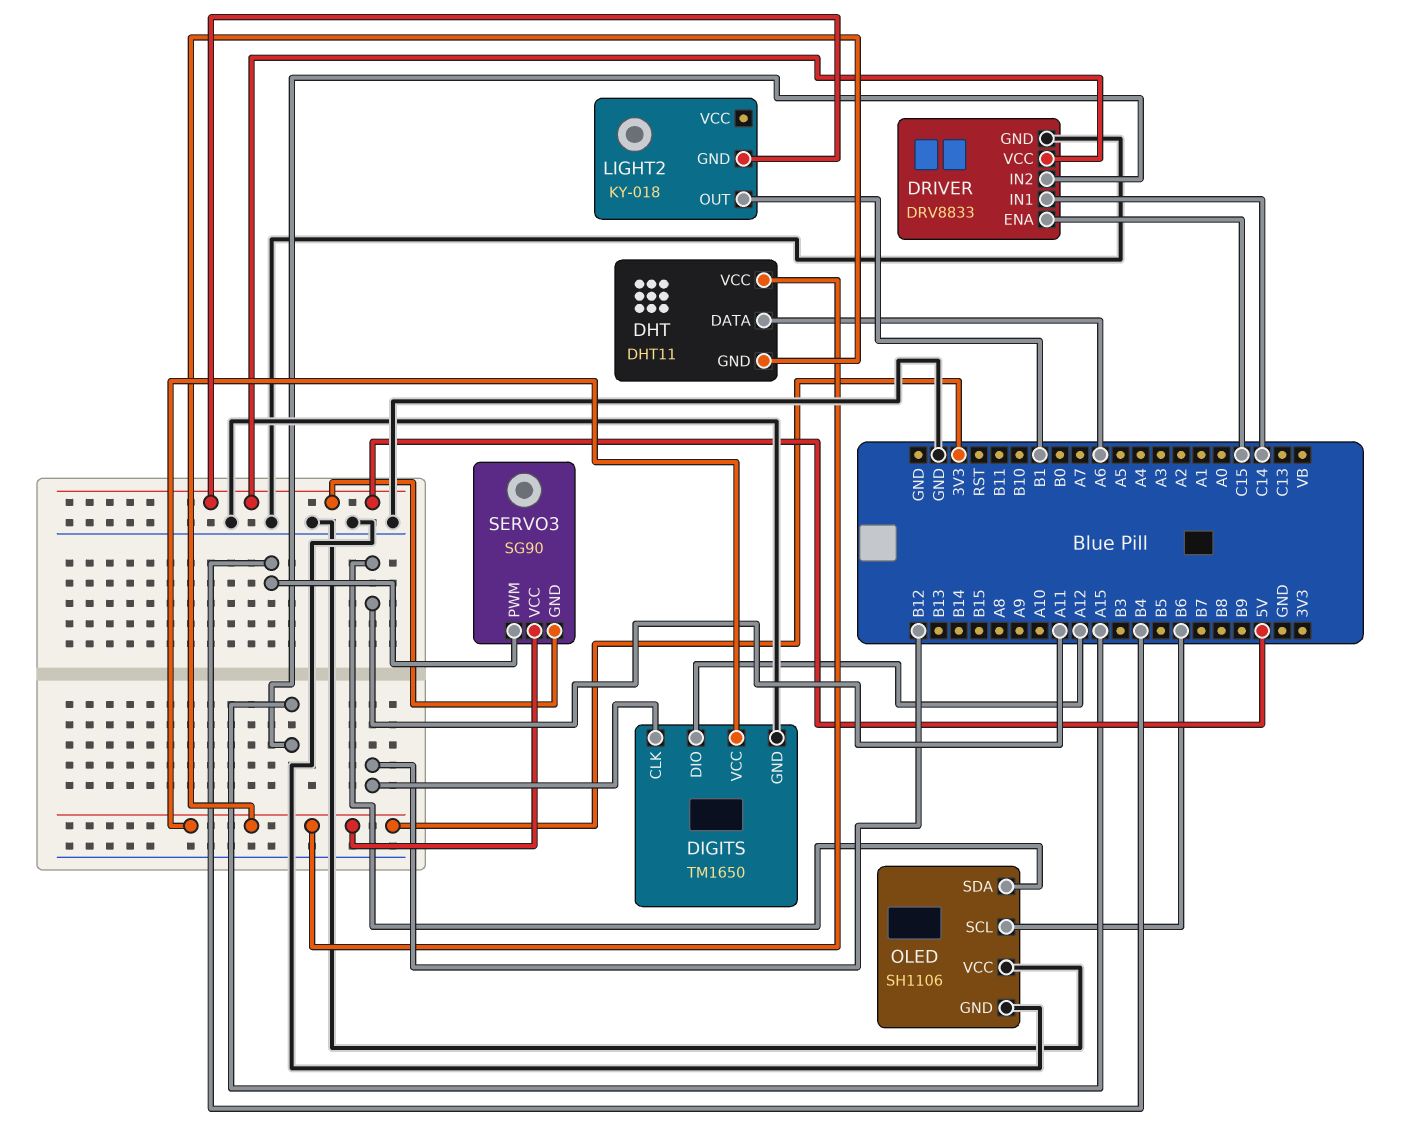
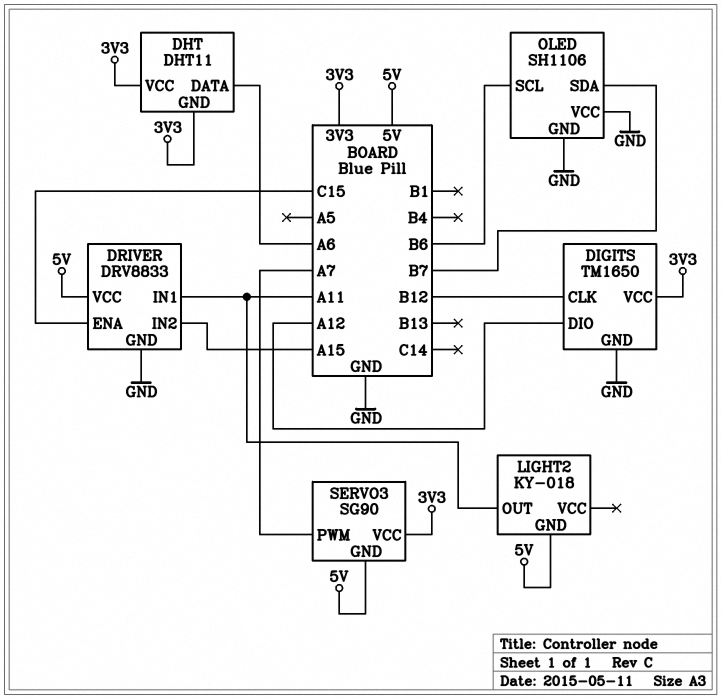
DRIVER pin IN1: C14 -> A11
LIGHT2 pin OUT: B1 -> A11
OLED pin SDA: A11 -> B7
SERVO3 pin PWM: B4 -> A7

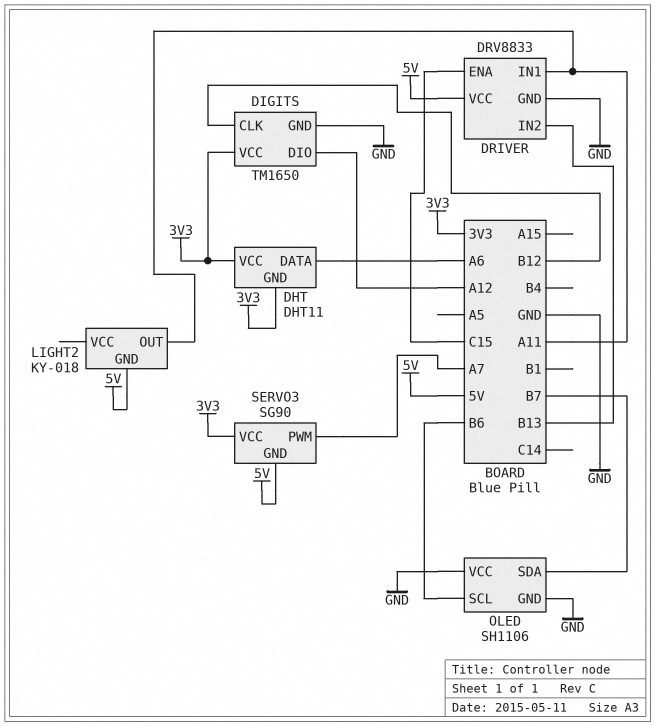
DRIVER pin IN2: A15 -> B13

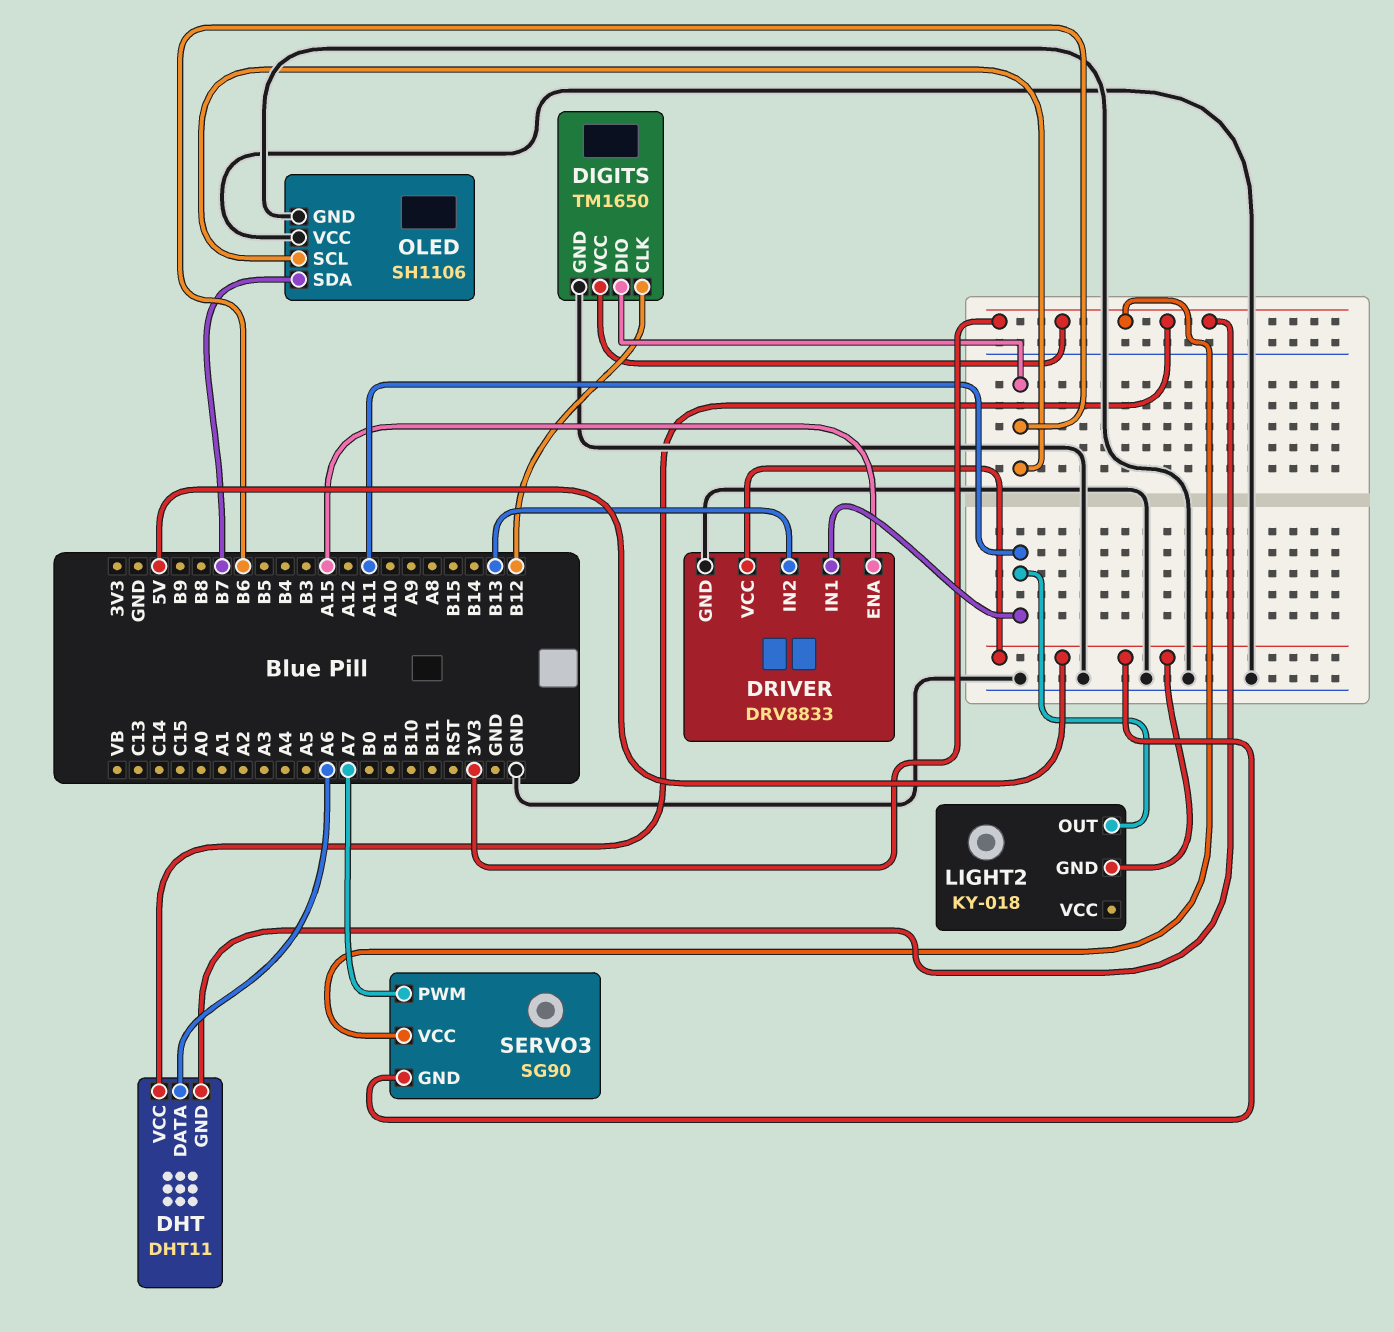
DIGITS pin DIO: A12 -> B6
DRIVER pin ENA: C15 -> A15

